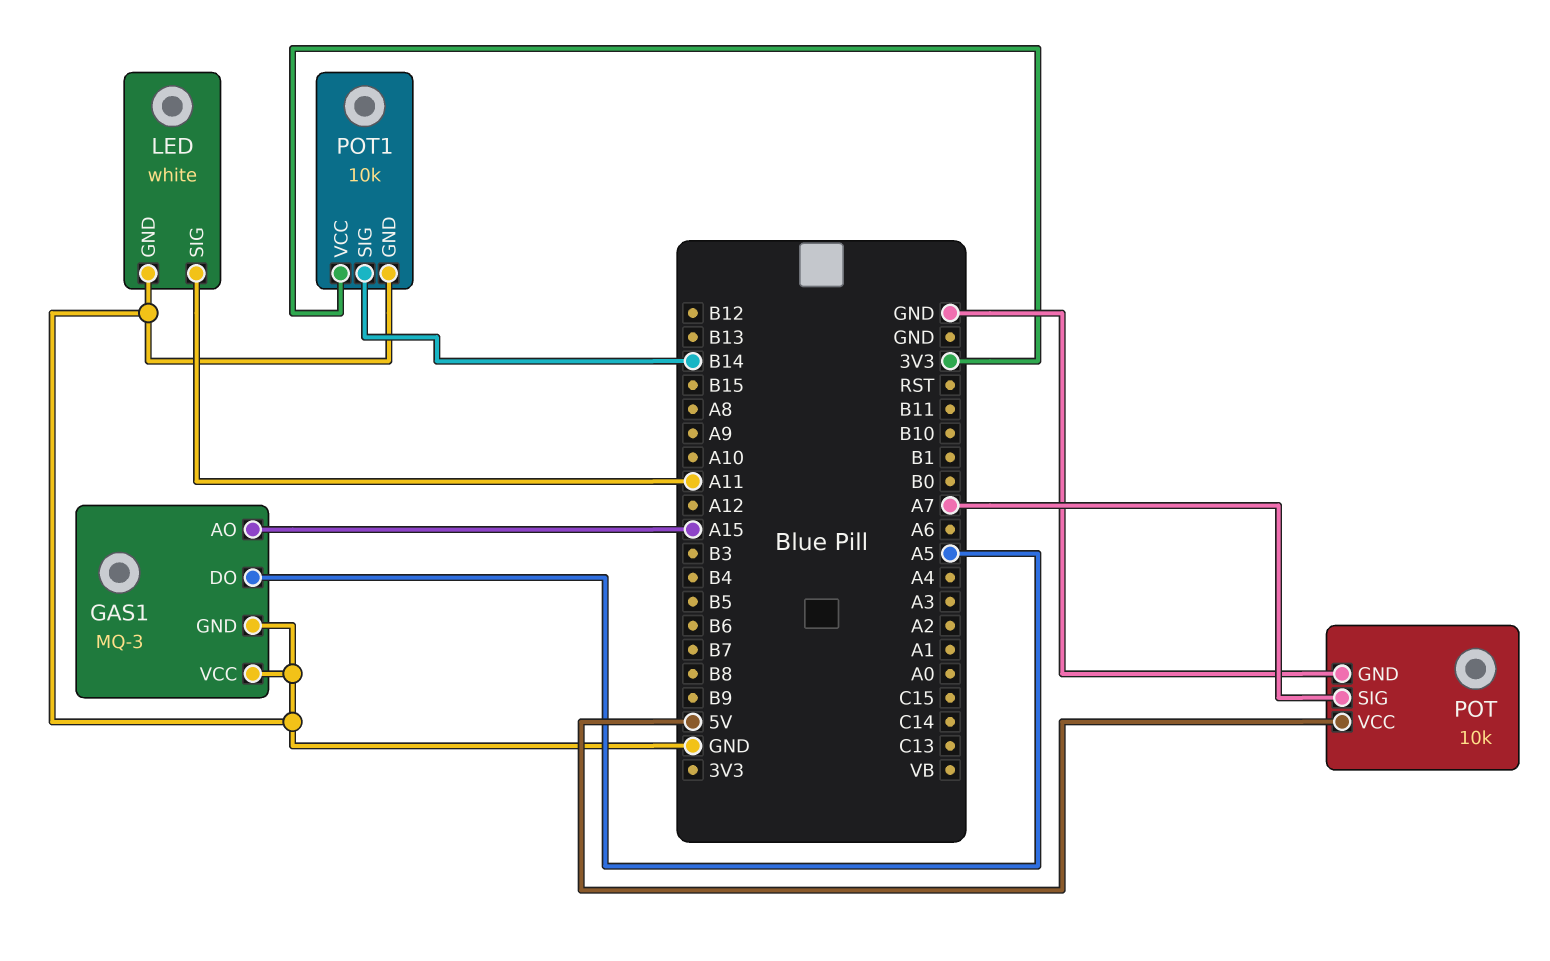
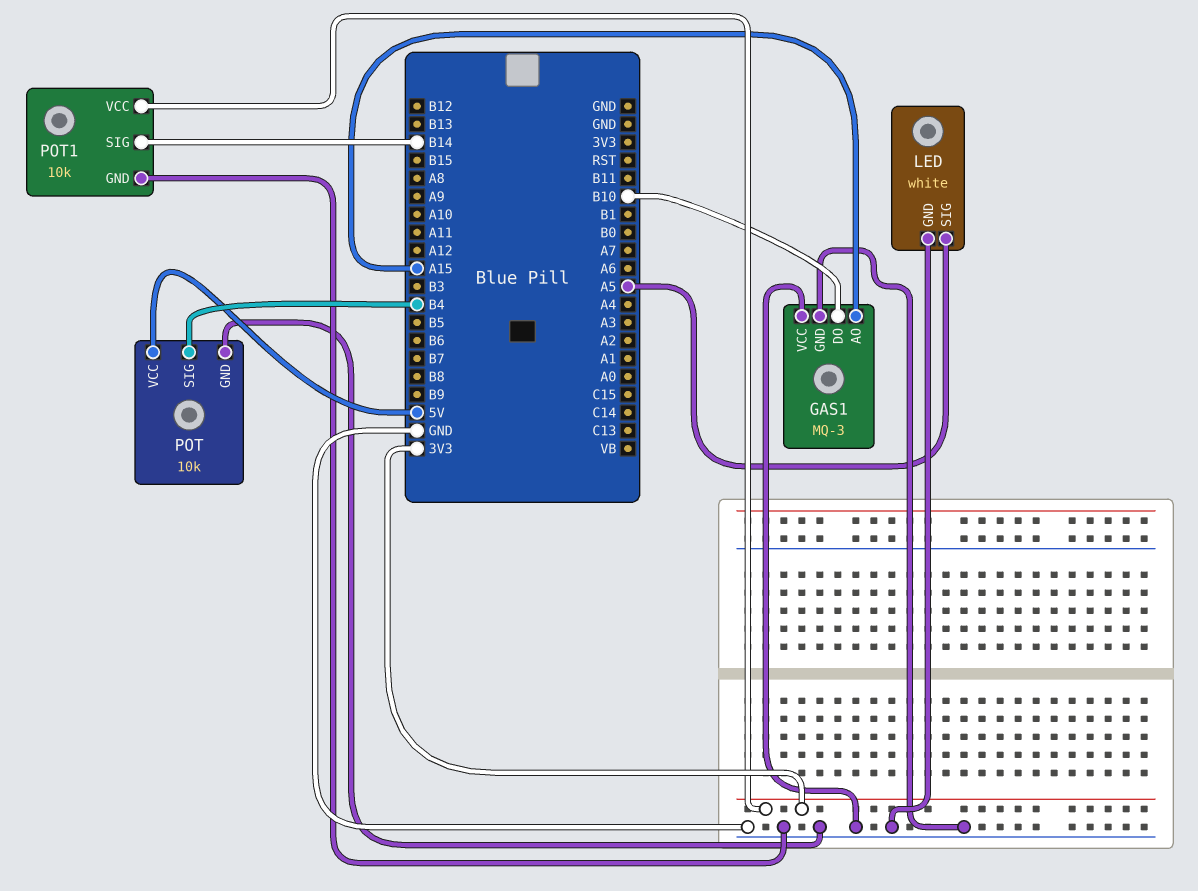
GAS1 pin DO: A5 -> B10
LED pin SIG: A11 -> A5
POT pin SIG: A7 -> B4

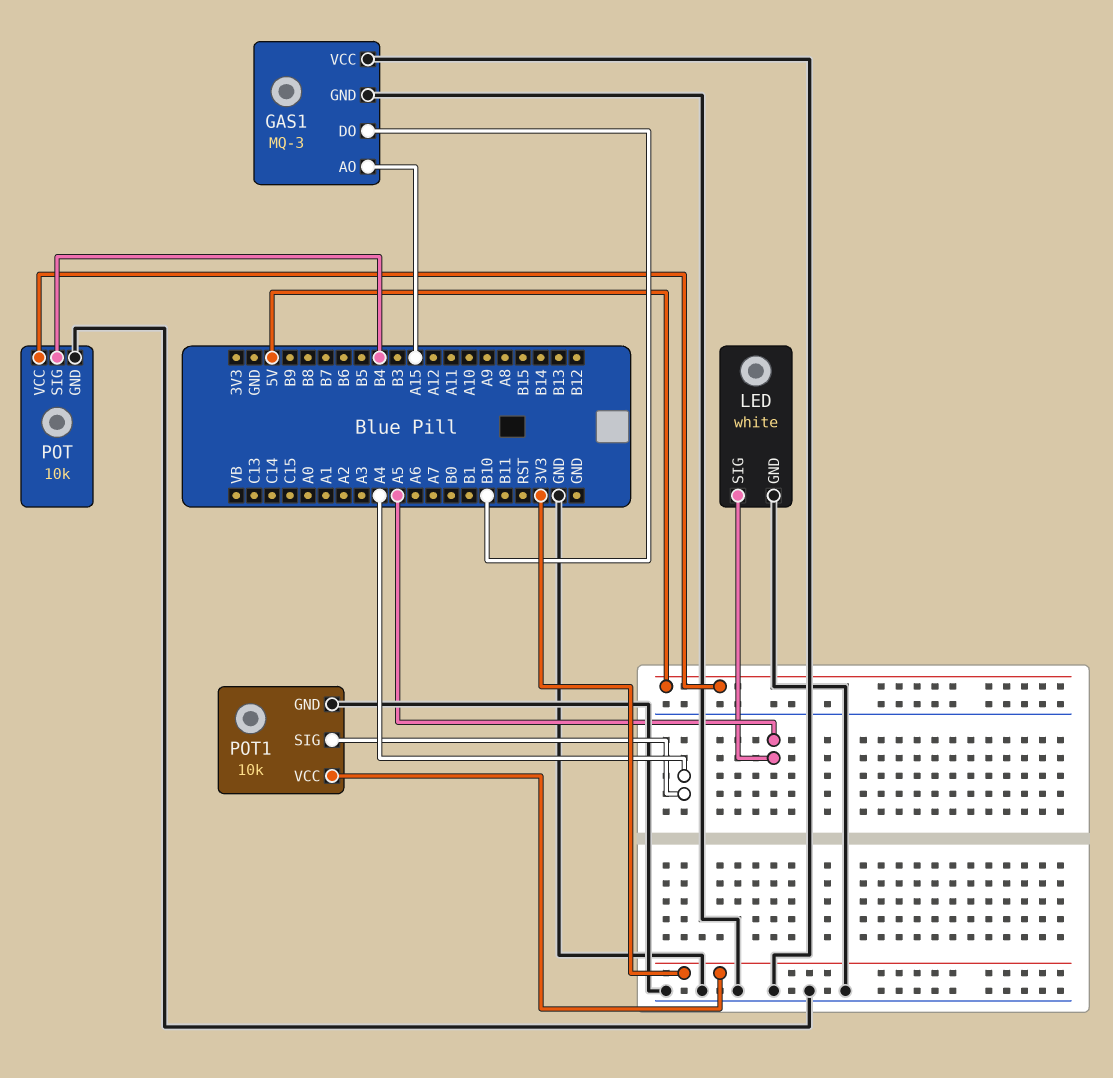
POT1 pin SIG: B14 -> A4

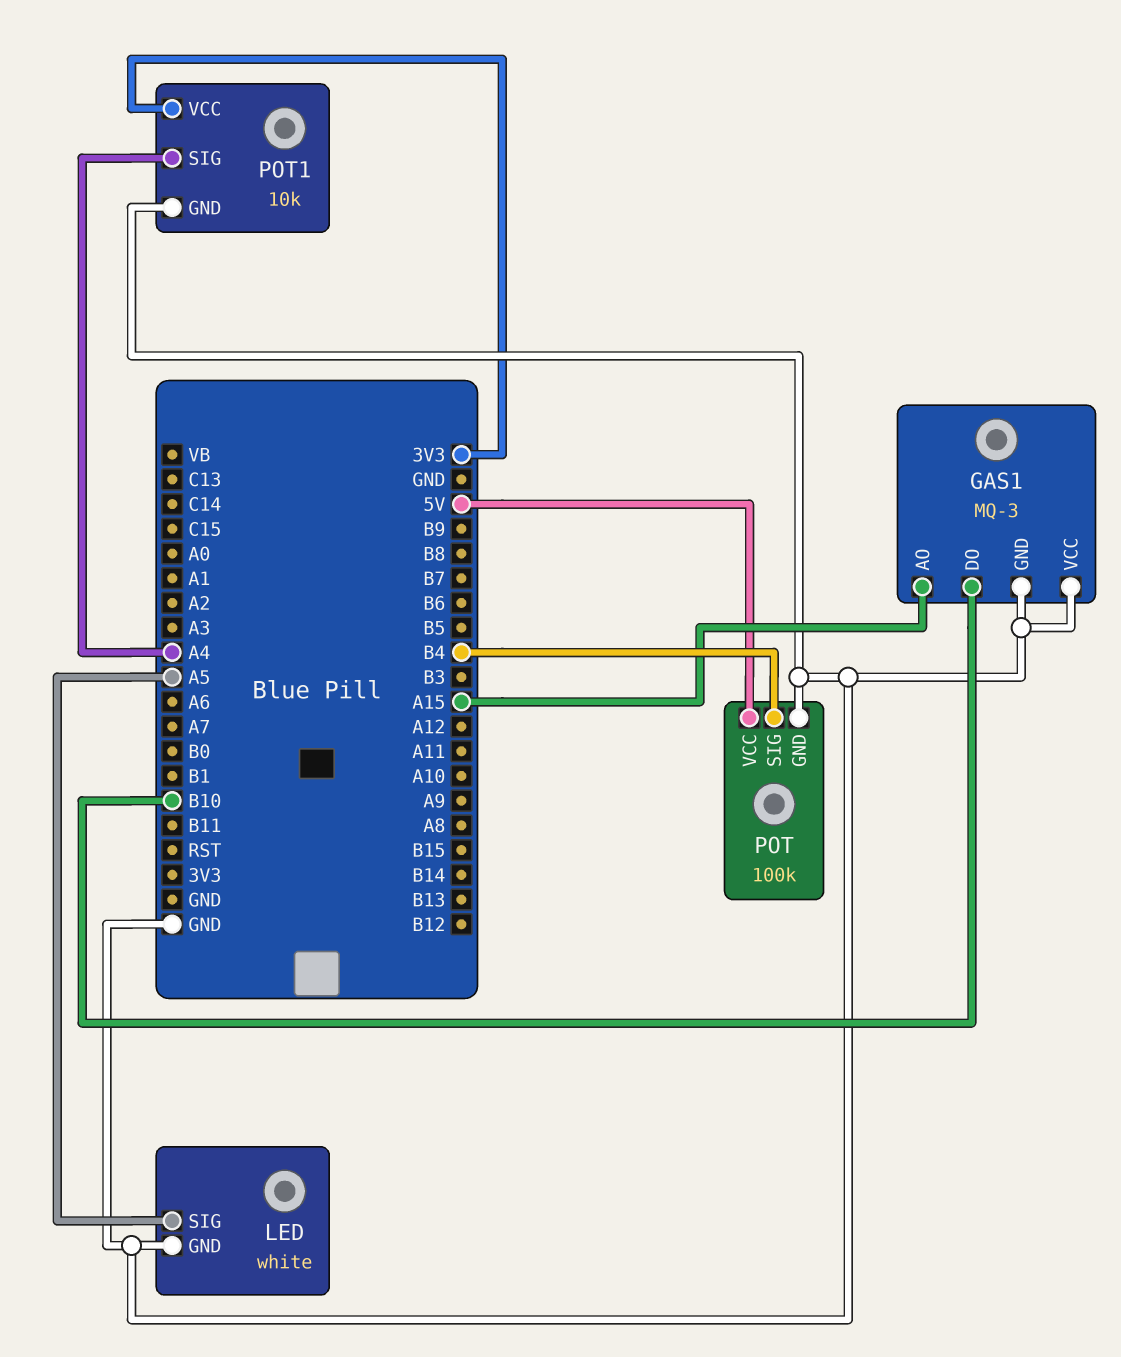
POT: 10k -> 100k

